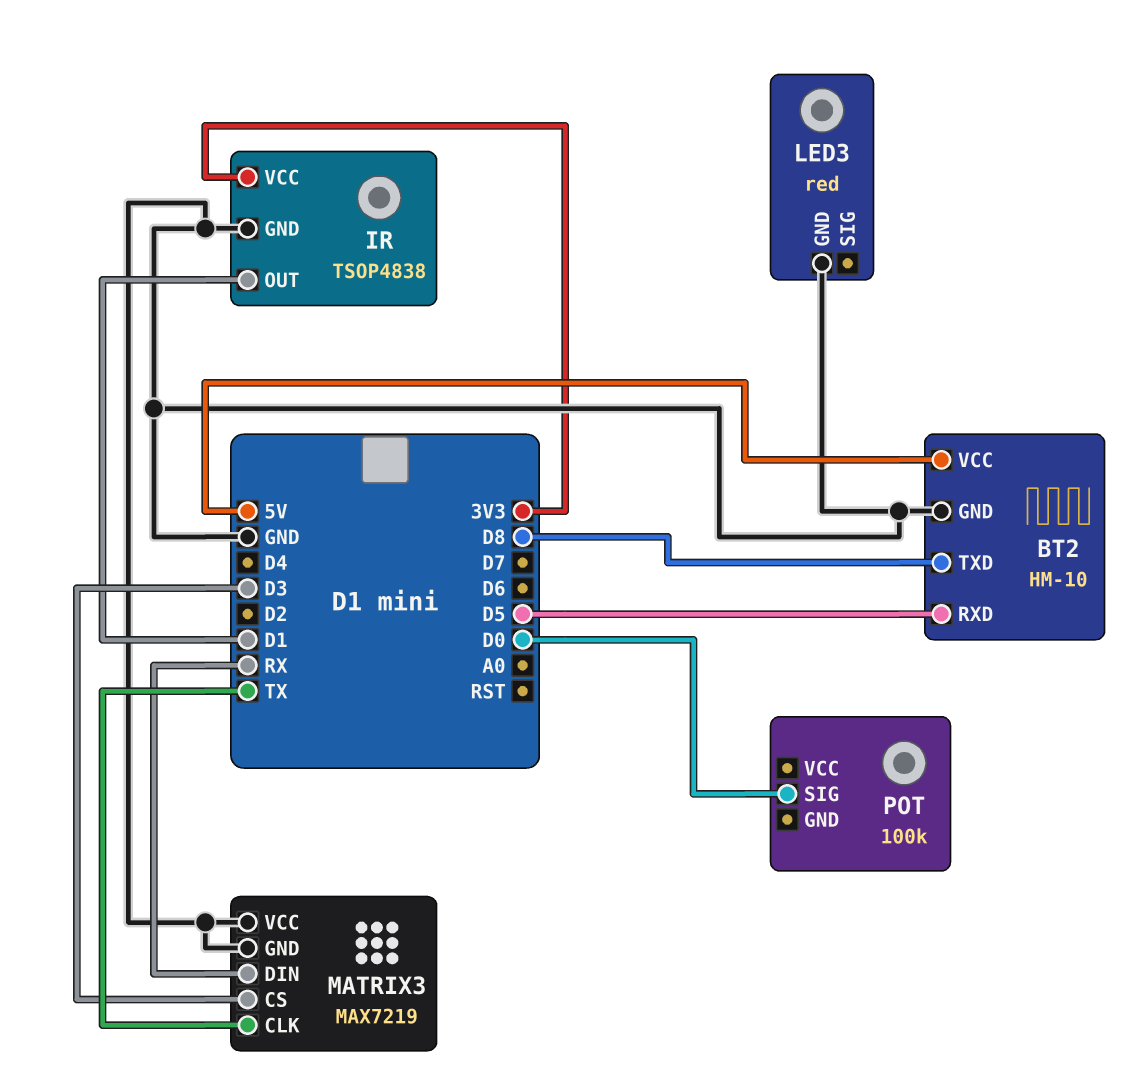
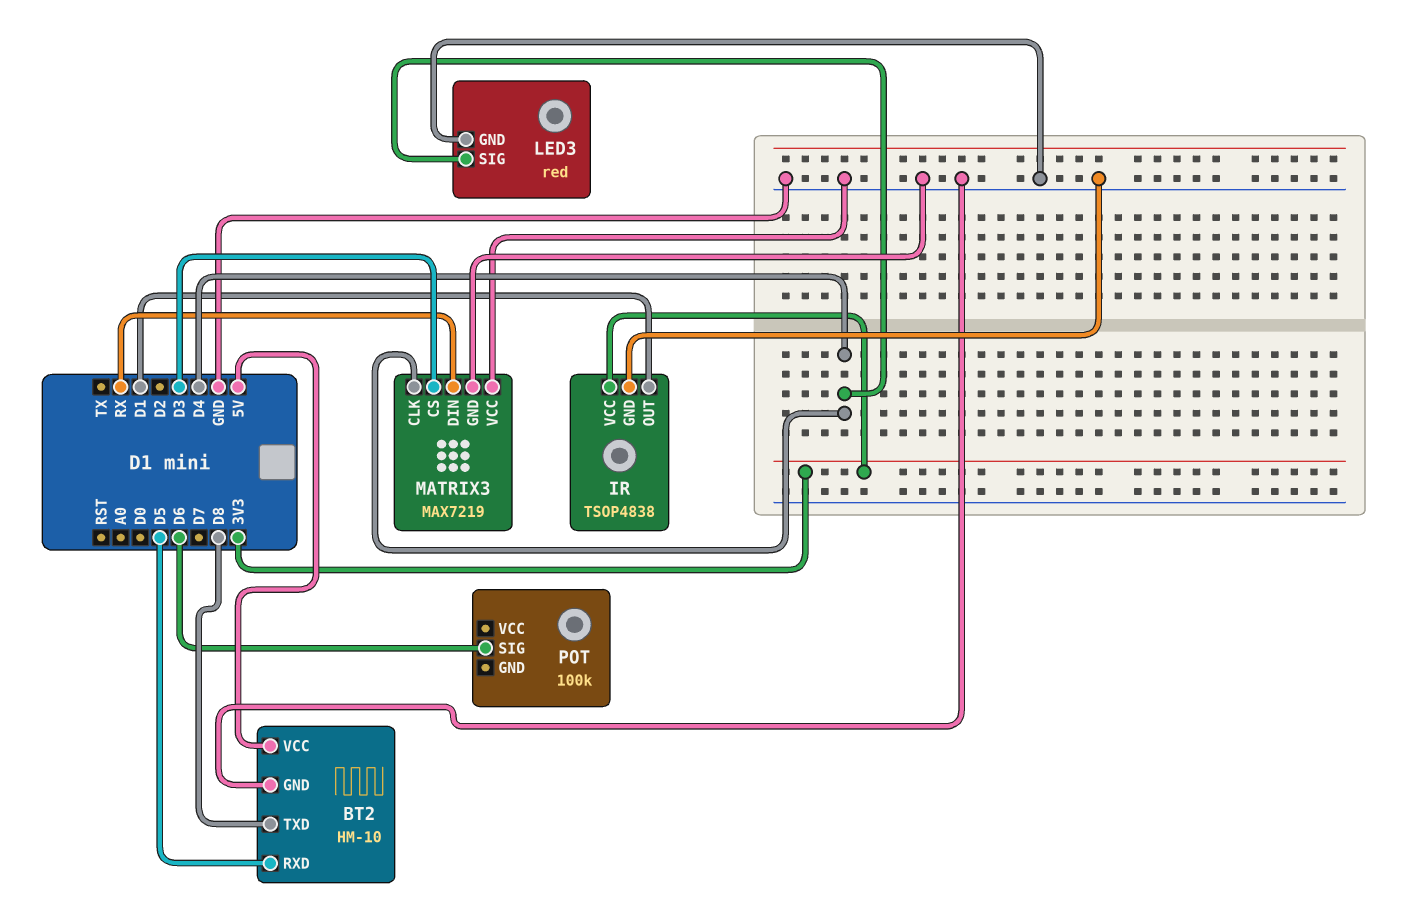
LED3 pin SIG: none -> D4
MATRIX3 pin CLK: TX -> D4
POT pin SIG: D0 -> D6

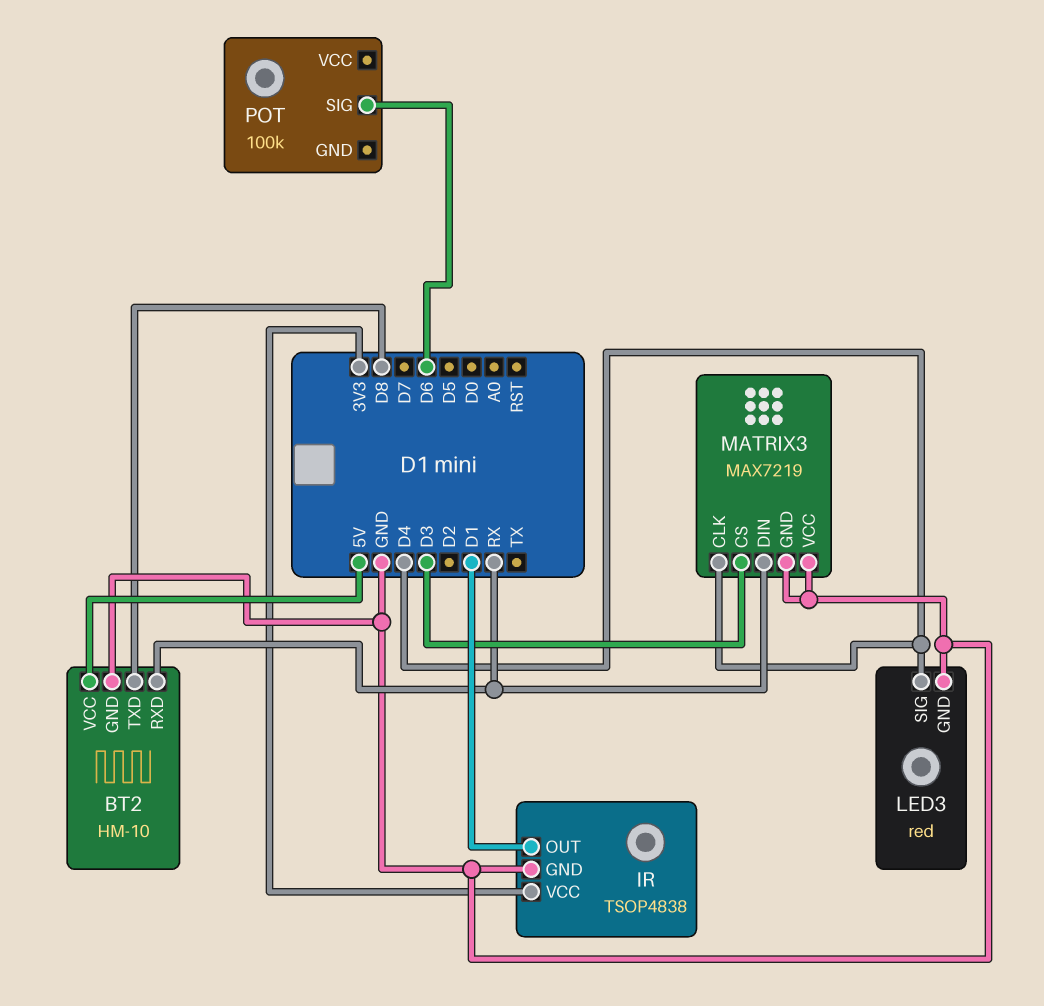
BT2 pin RXD: D5 -> RX

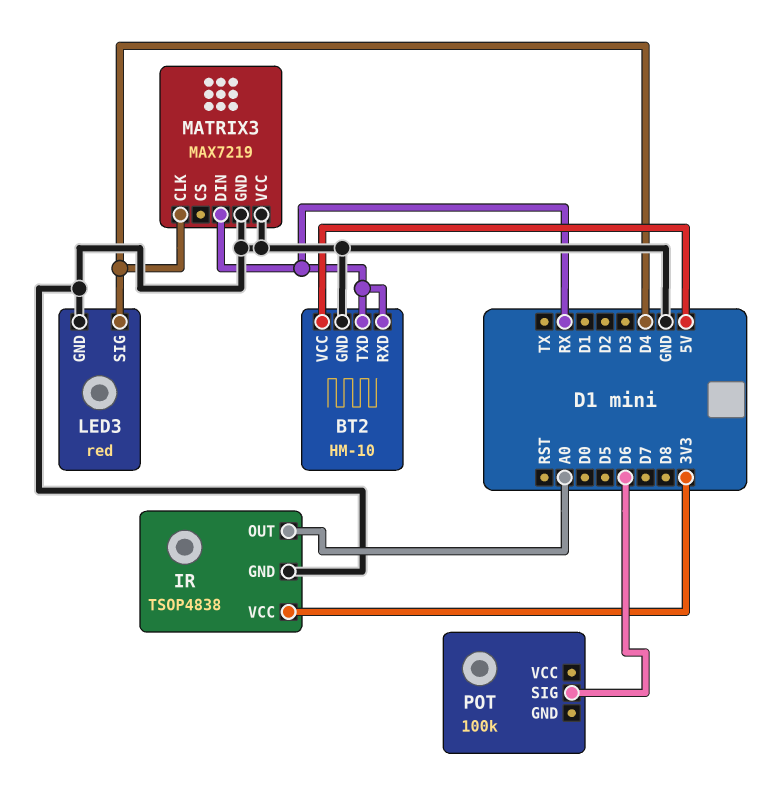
BT2 pin TXD: D8 -> RX
IR pin OUT: D1 -> A0
MATRIX3 pin CS: D3 -> none

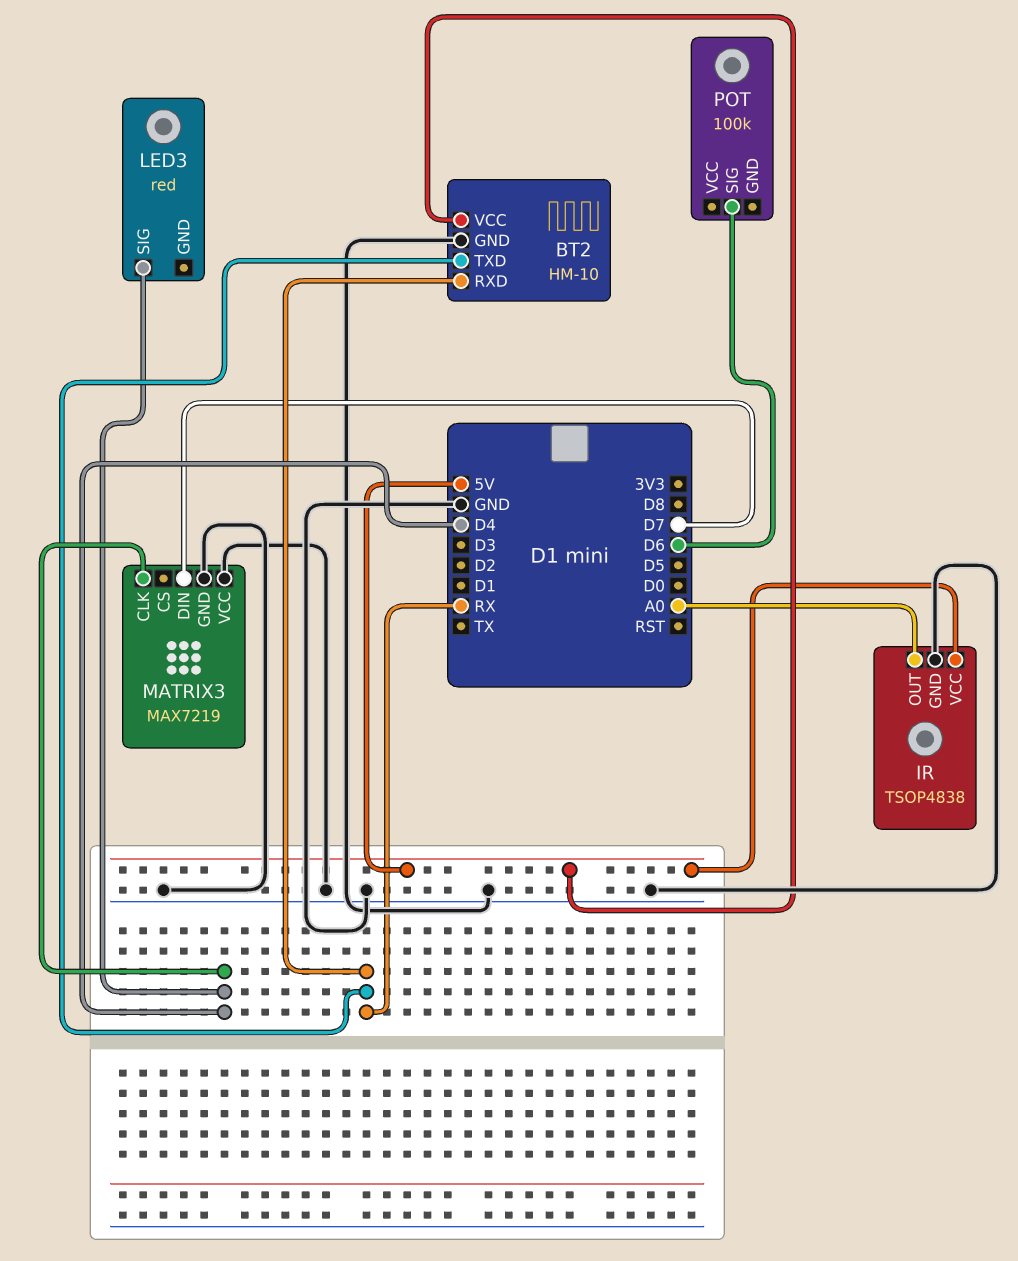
IR pin VCC: 3V3 -> 5V
LED3 pin GND: GND -> none
MATRIX3 pin DIN: RX -> D7

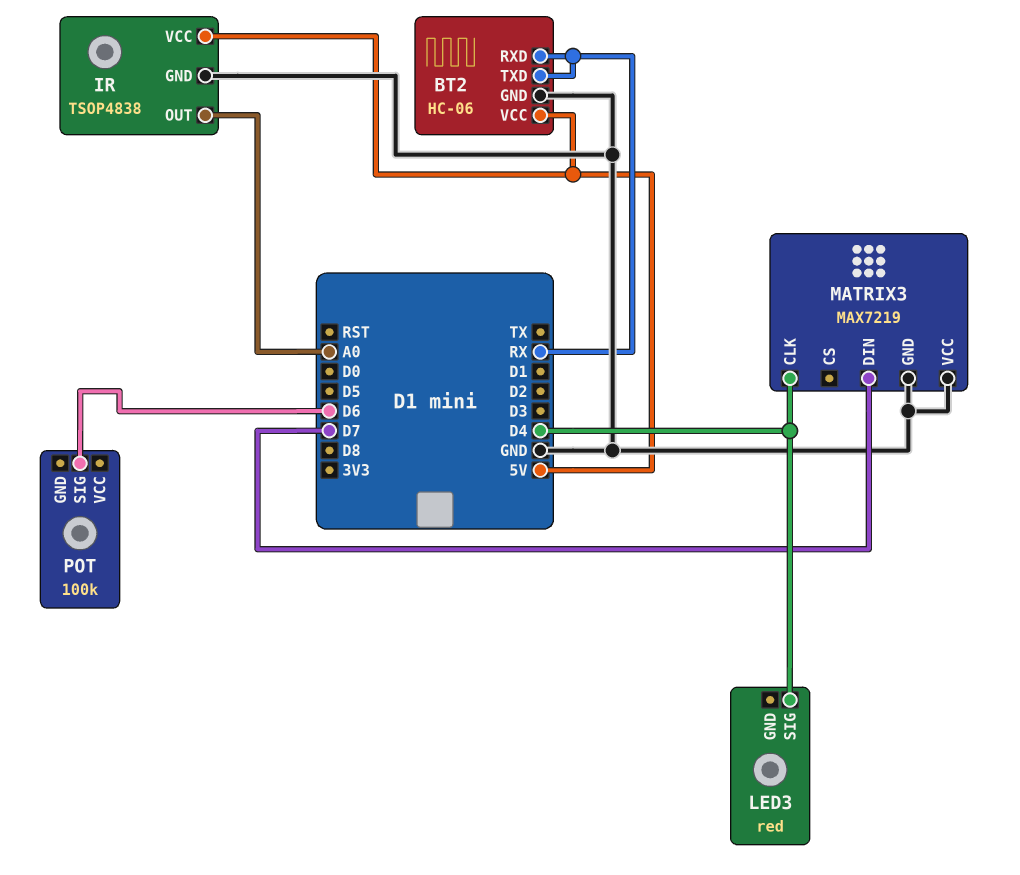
BT2: HM-10 -> HC-06

